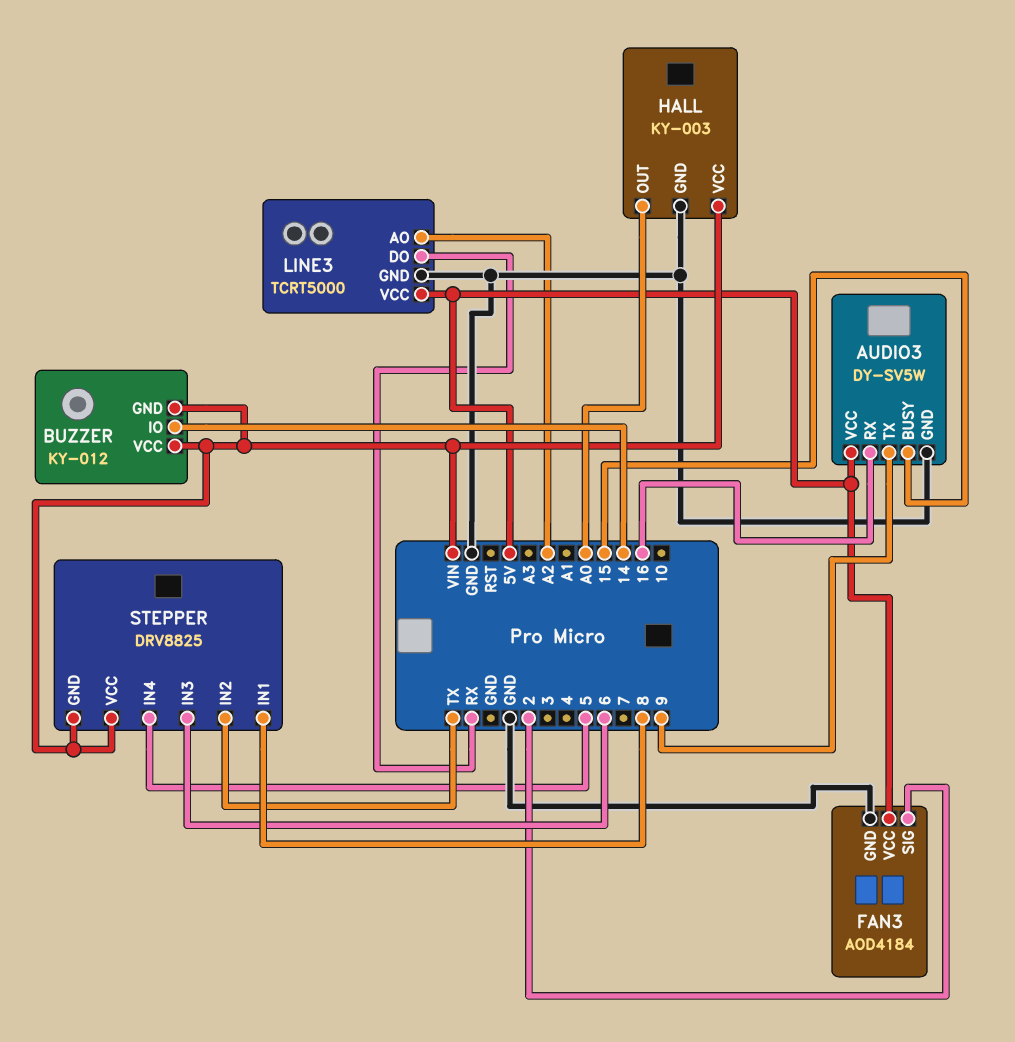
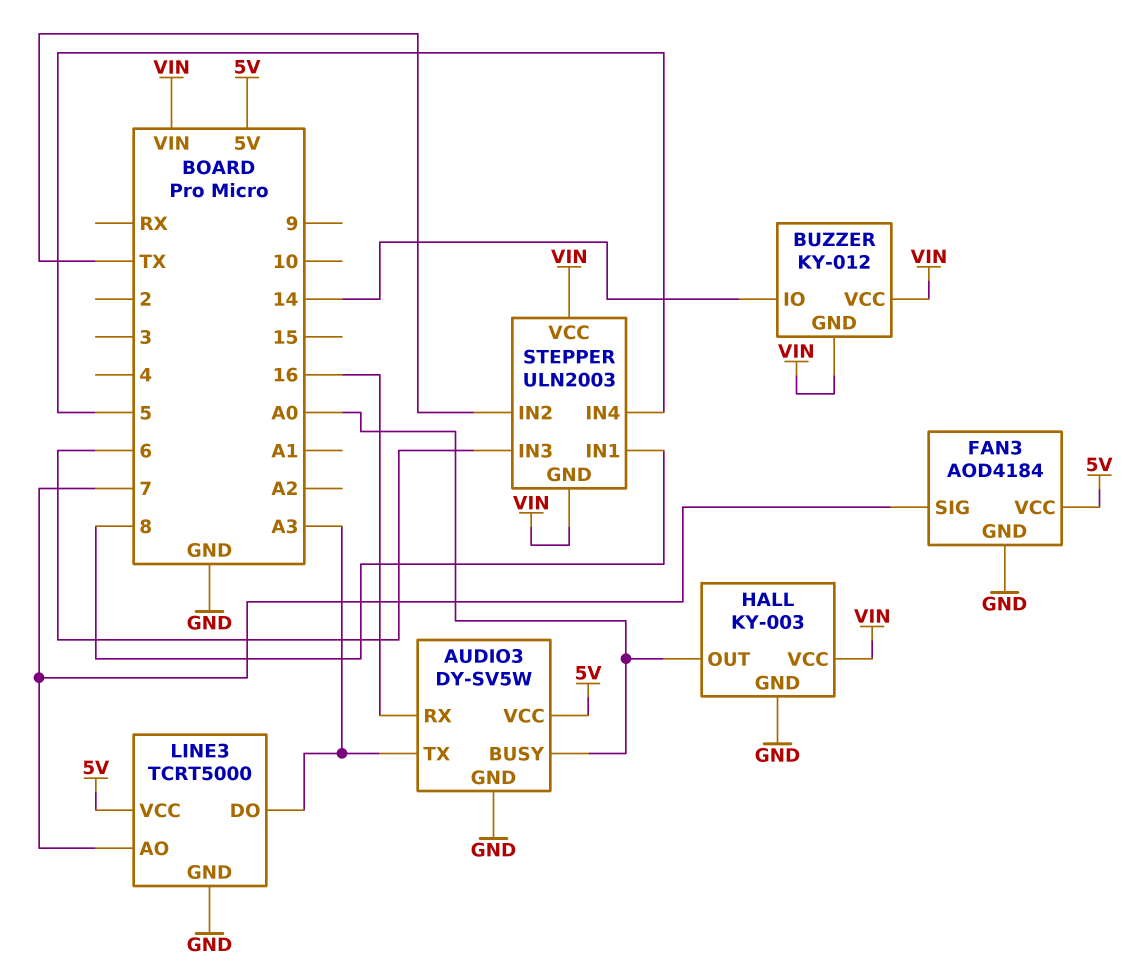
AUDIO3 pin BUSY: 15 -> A0
AUDIO3 pin TX: 9 -> A3
FAN3 pin SIG: 2 -> 7
LINE3 pin AO: A2 -> 7
LINE3 pin DO: RX -> A3
STEPPER: DRV8825 -> ULN2003

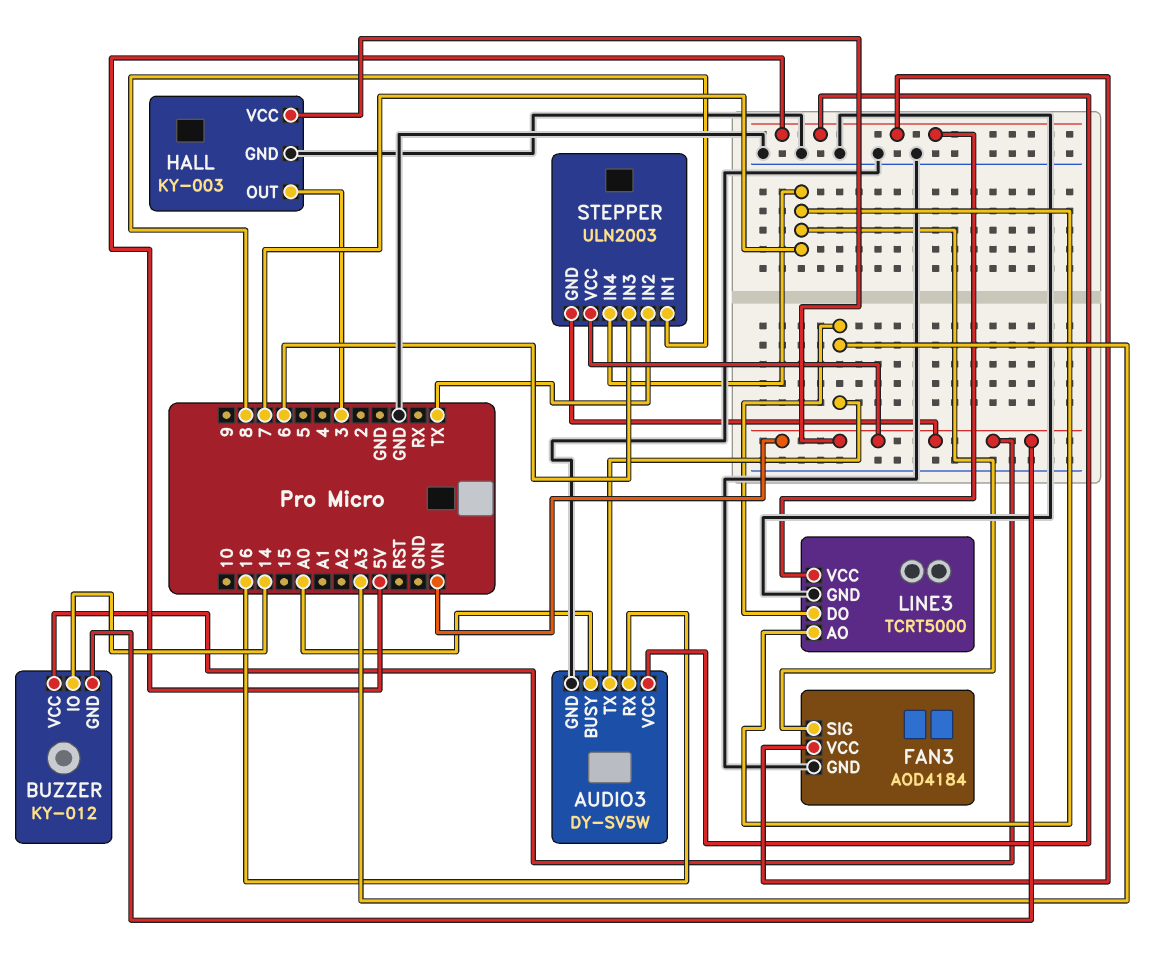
HALL pin OUT: A0 -> 3
STEPPER pin IN4: 5 -> 7

